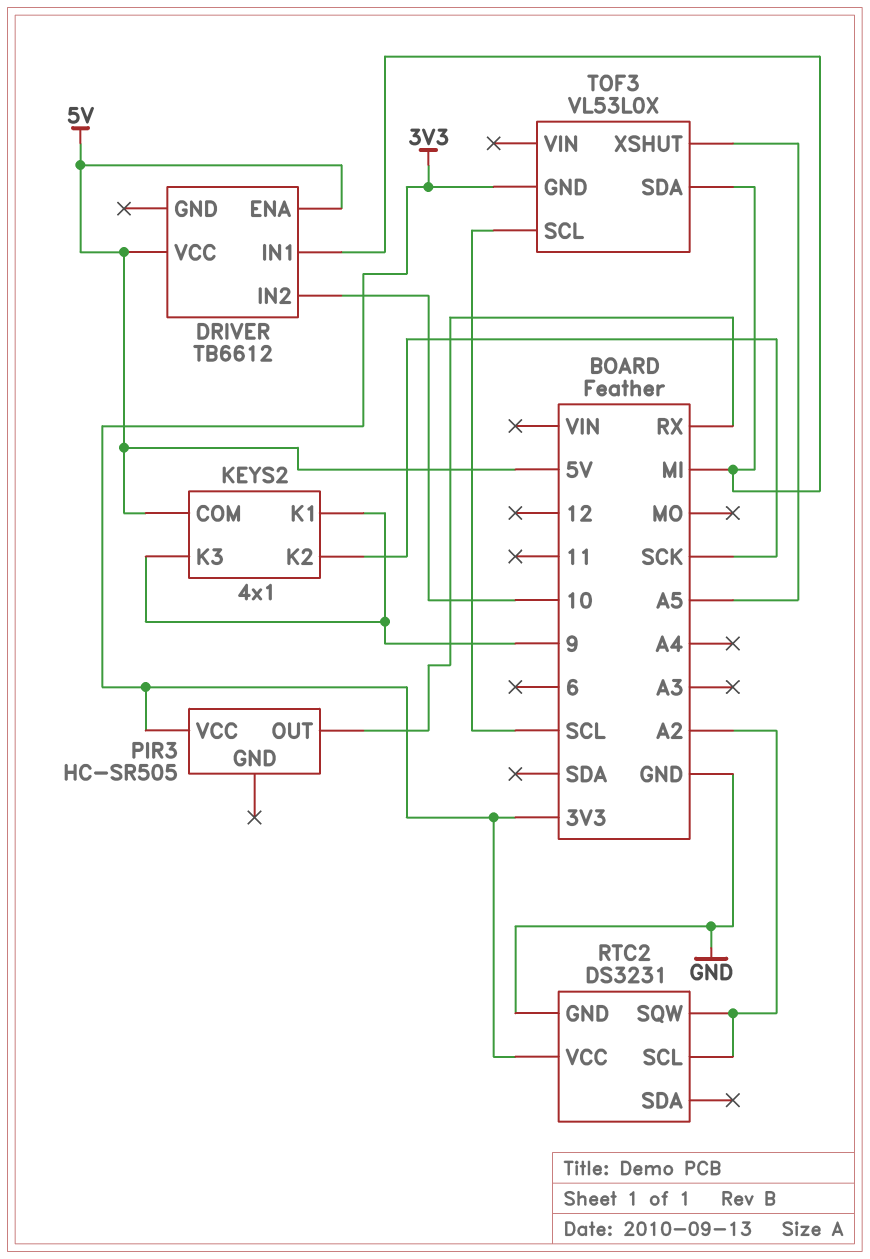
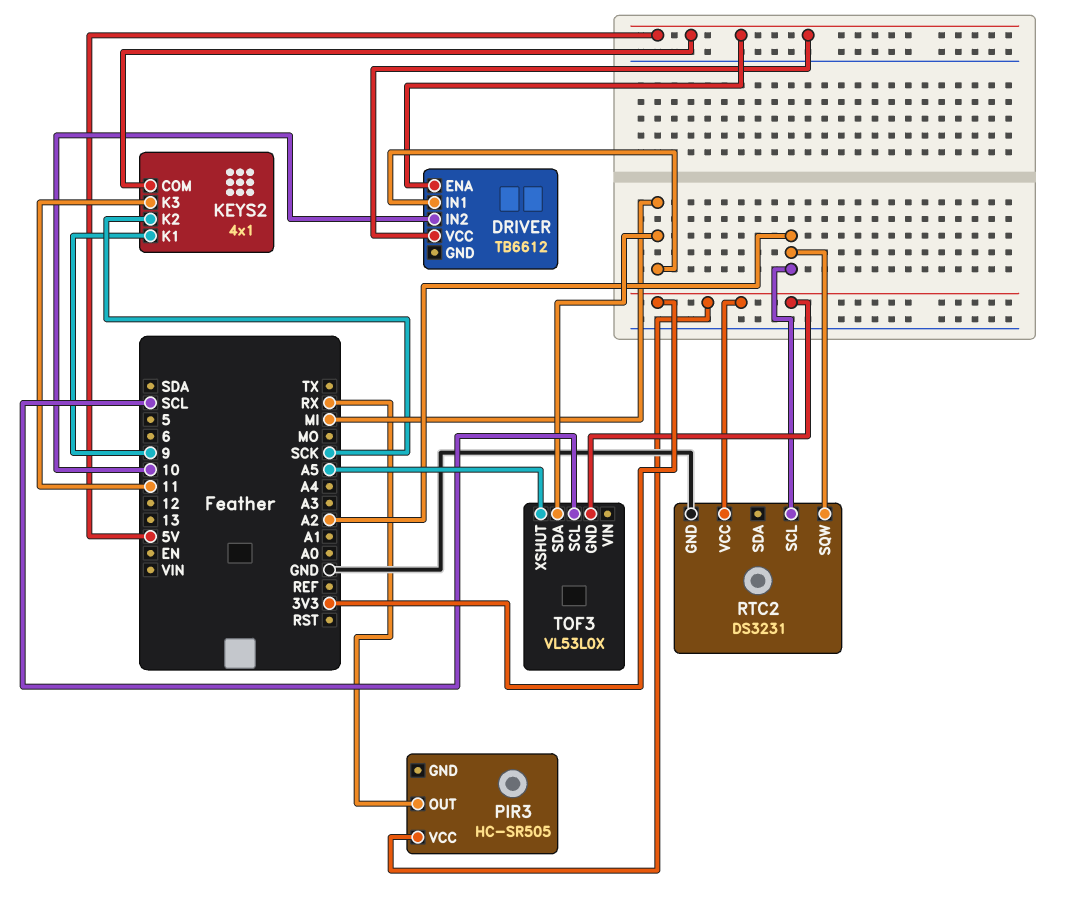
KEYS2 pin K3: 9 -> 11

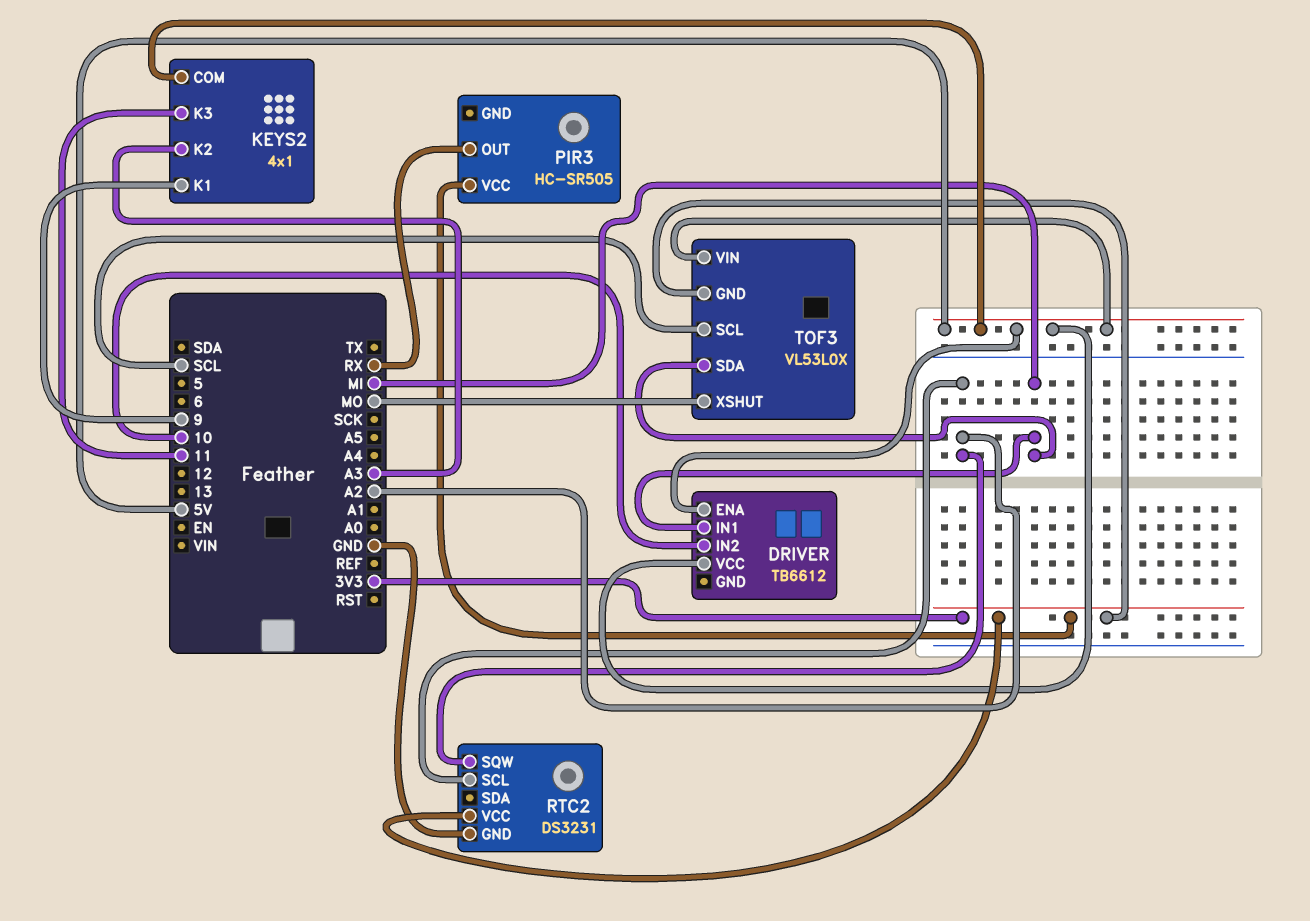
KEYS2 pin K2: SCK -> A3
TOF3 pin VIN: none -> 5V
TOF3 pin XSHUT: A5 -> MO

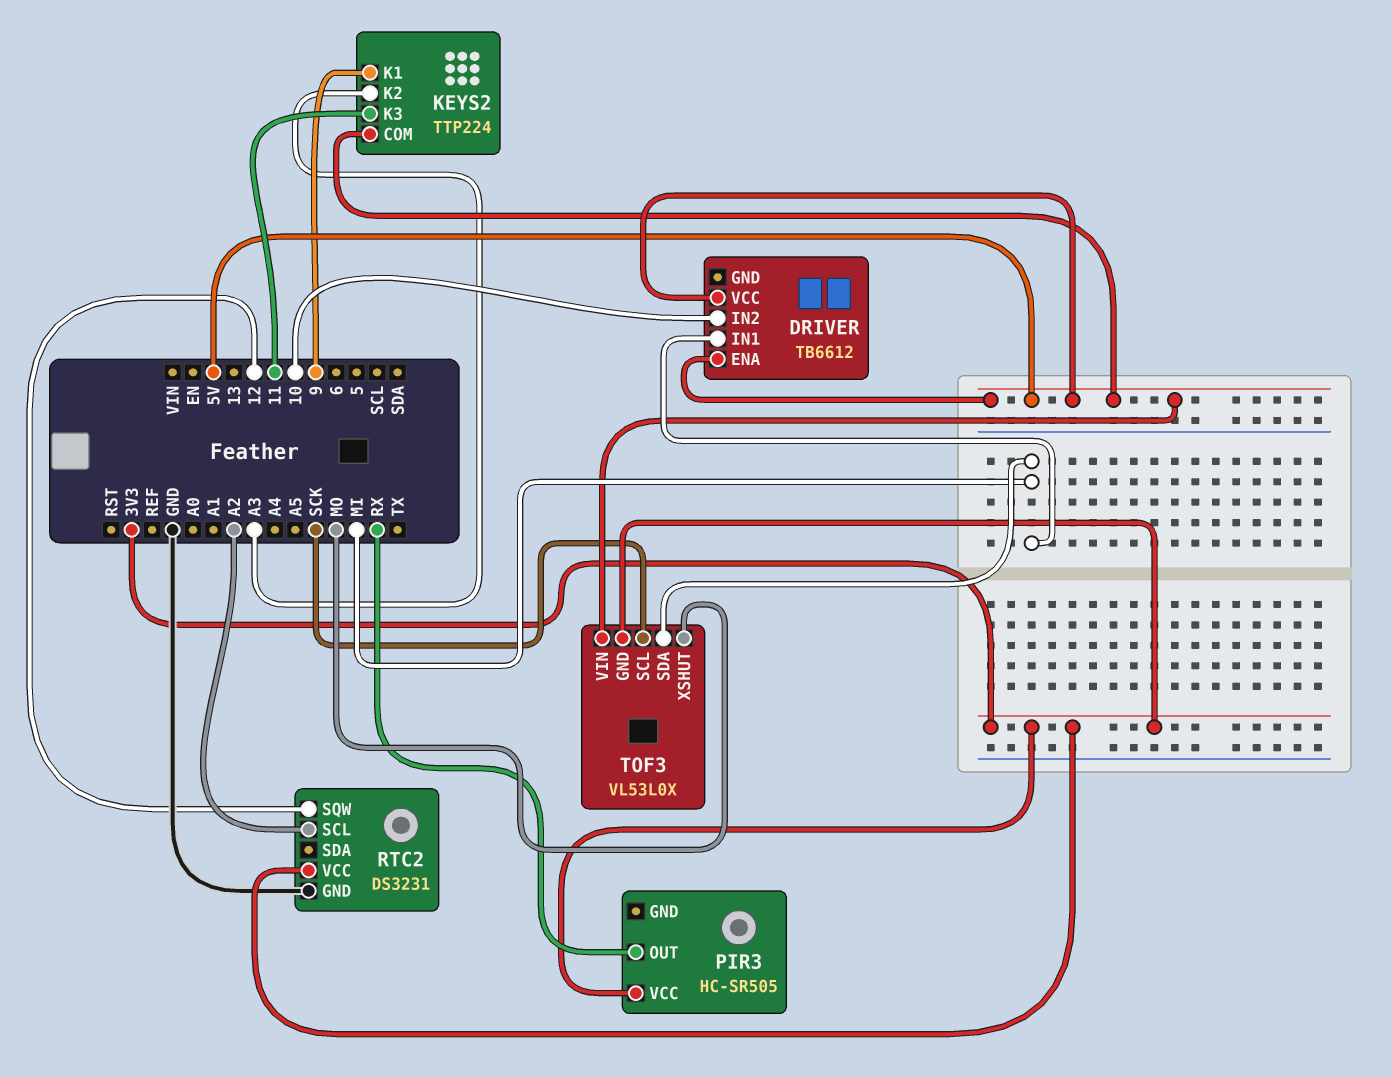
KEYS2: 4x1 -> TTP224
RTC2 pin SQW: A2 -> 12
TOF3 pin SCL: SCL -> SCK

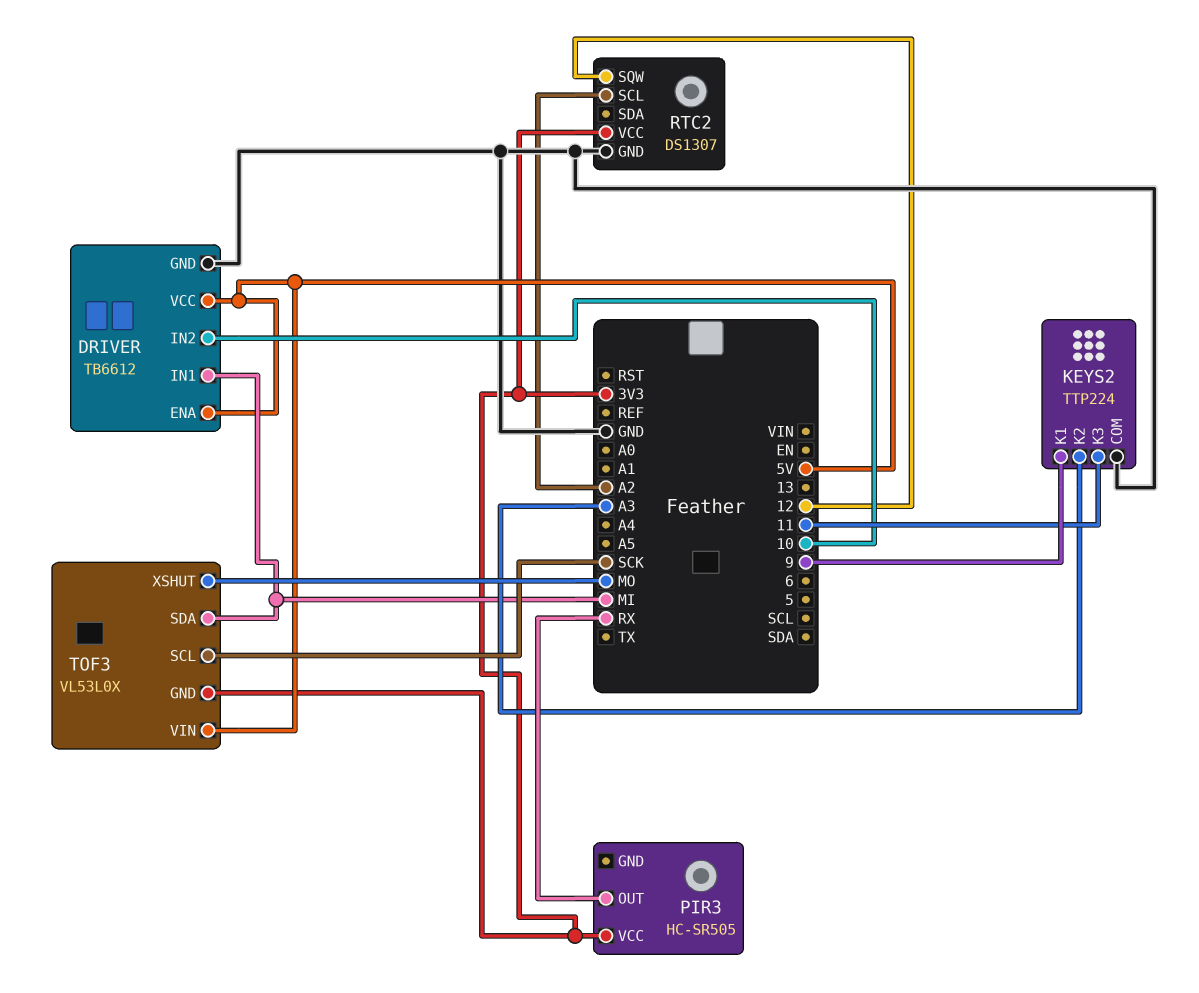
DRIVER pin GND: none -> GND
KEYS2 pin COM: 5V -> GND
RTC2: DS3231 -> DS1307

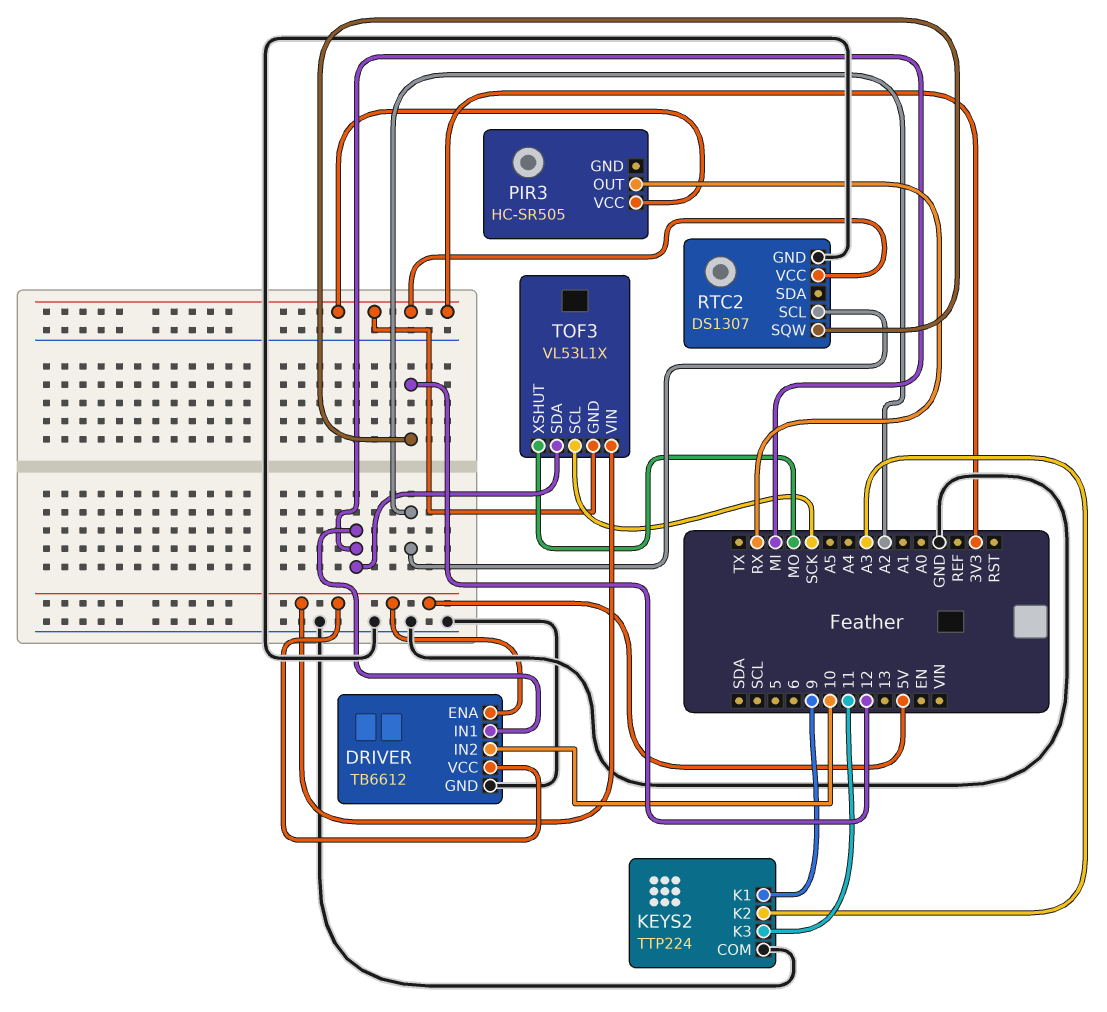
TOF3: VL53L0X -> VL53L1X

